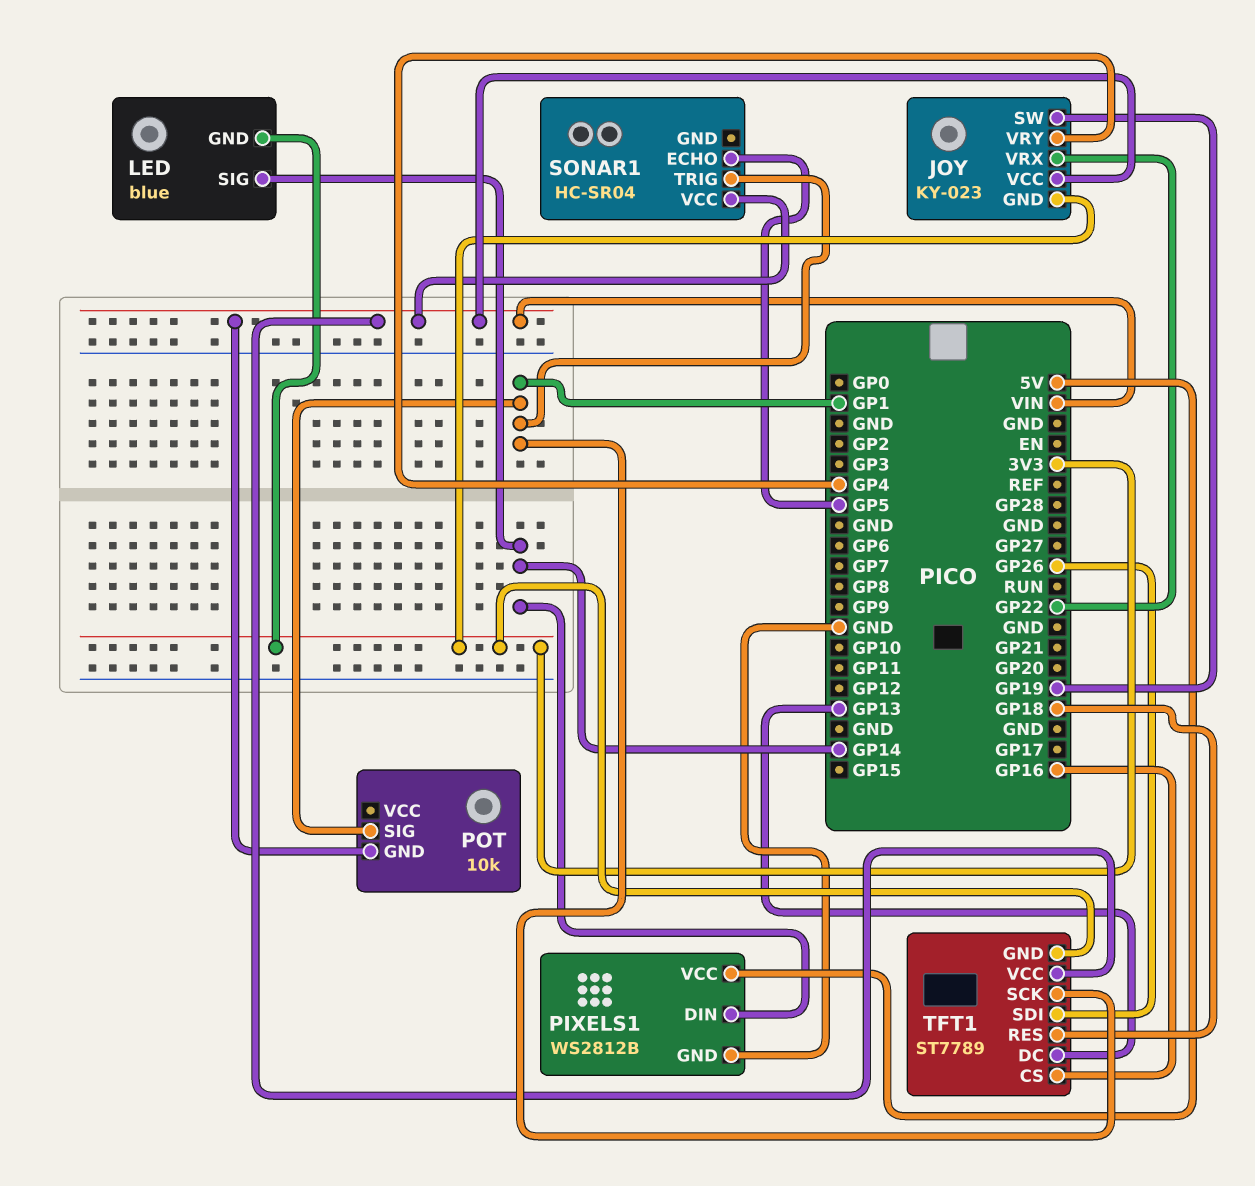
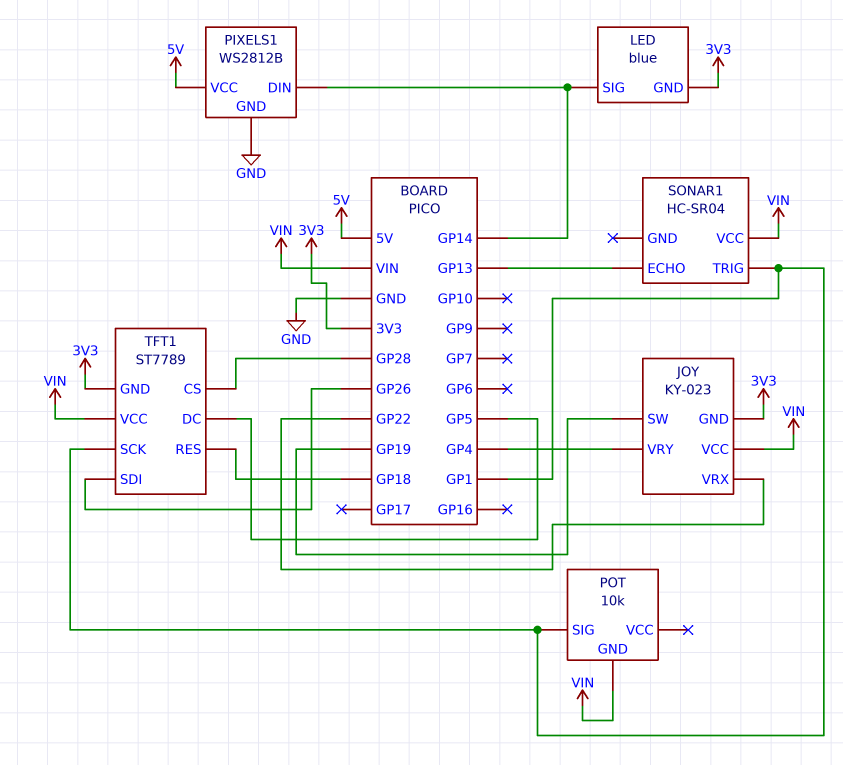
SONAR1 pin ECHO: GP5 -> GP13
TFT1 pin CS: GP16 -> GP28
TFT1 pin DC: GP13 -> GP5

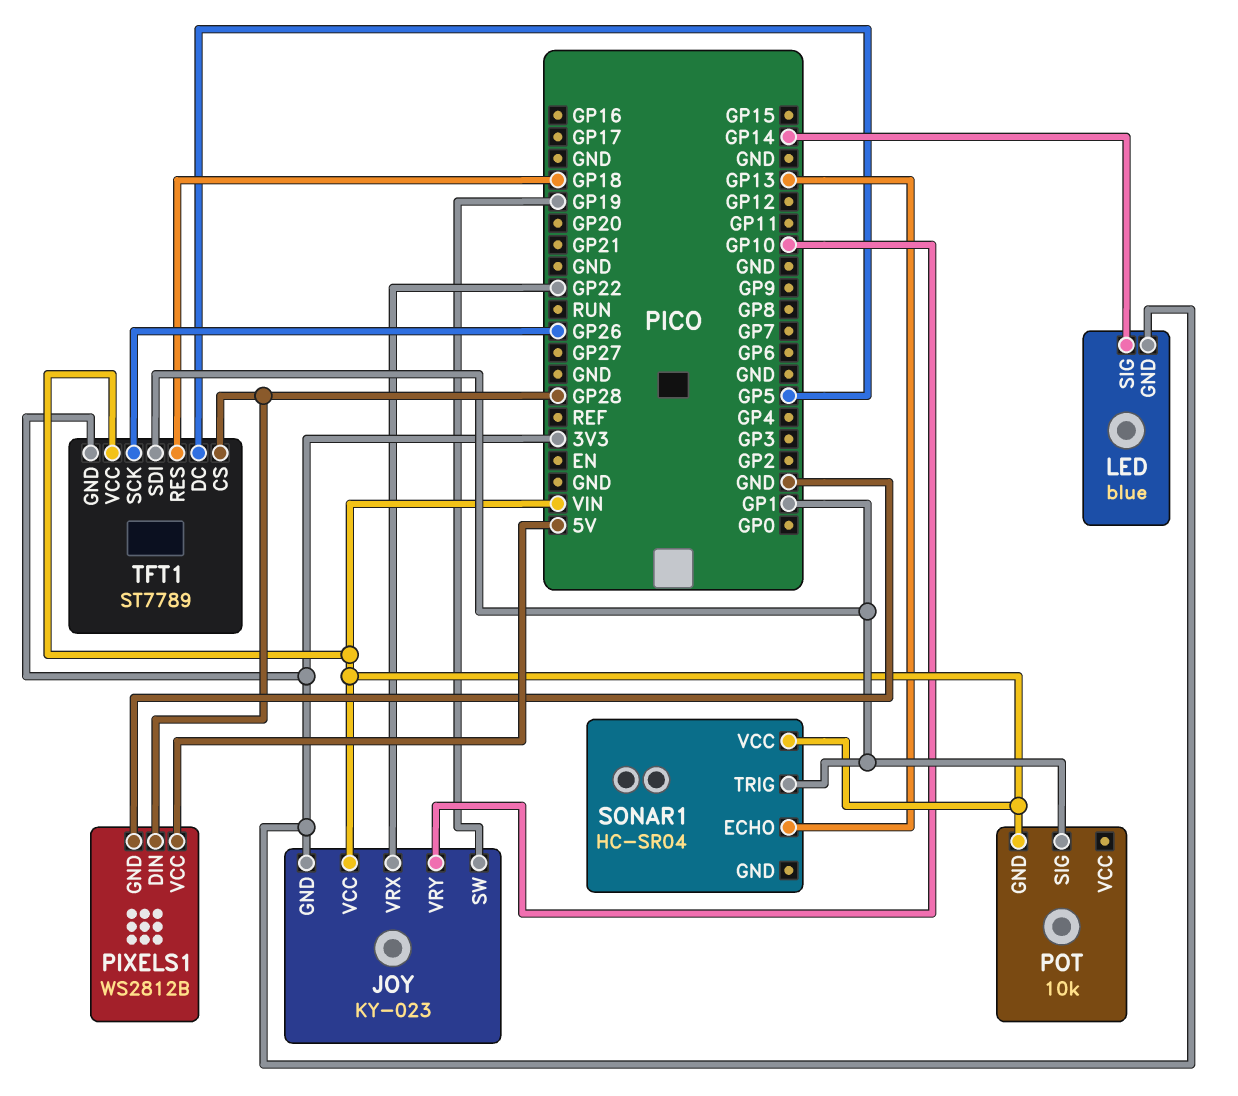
JOY pin VRY: GP4 -> GP10
PIXELS1 pin DIN: GP14 -> GP28
TFT1 pin SCK: GP1 -> GP26
TFT1 pin SDI: GP26 -> GP1

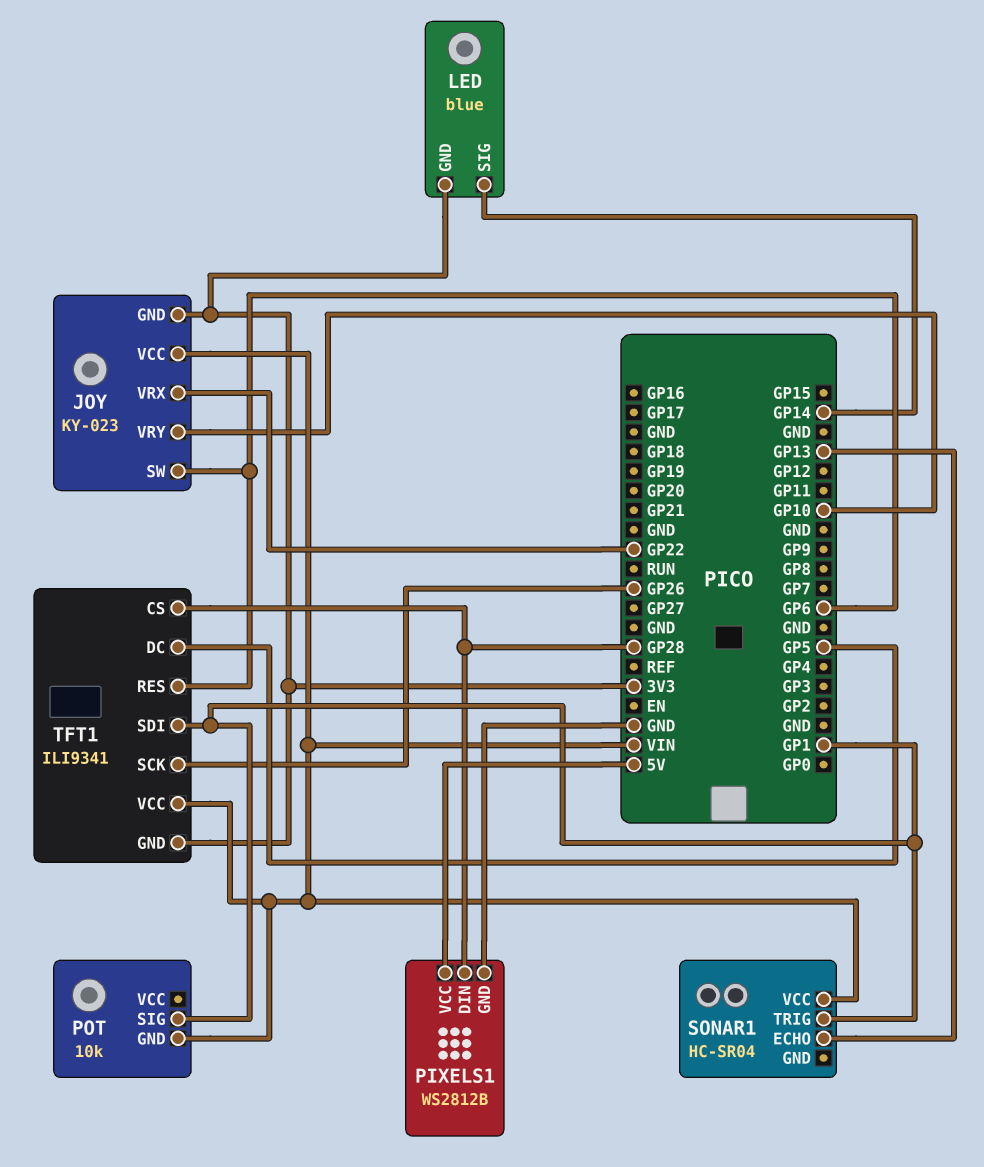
JOY pin SW: GP19 -> GP6
TFT1: ST7789 -> ILI9341
TFT1 pin RES: GP18 -> GP6

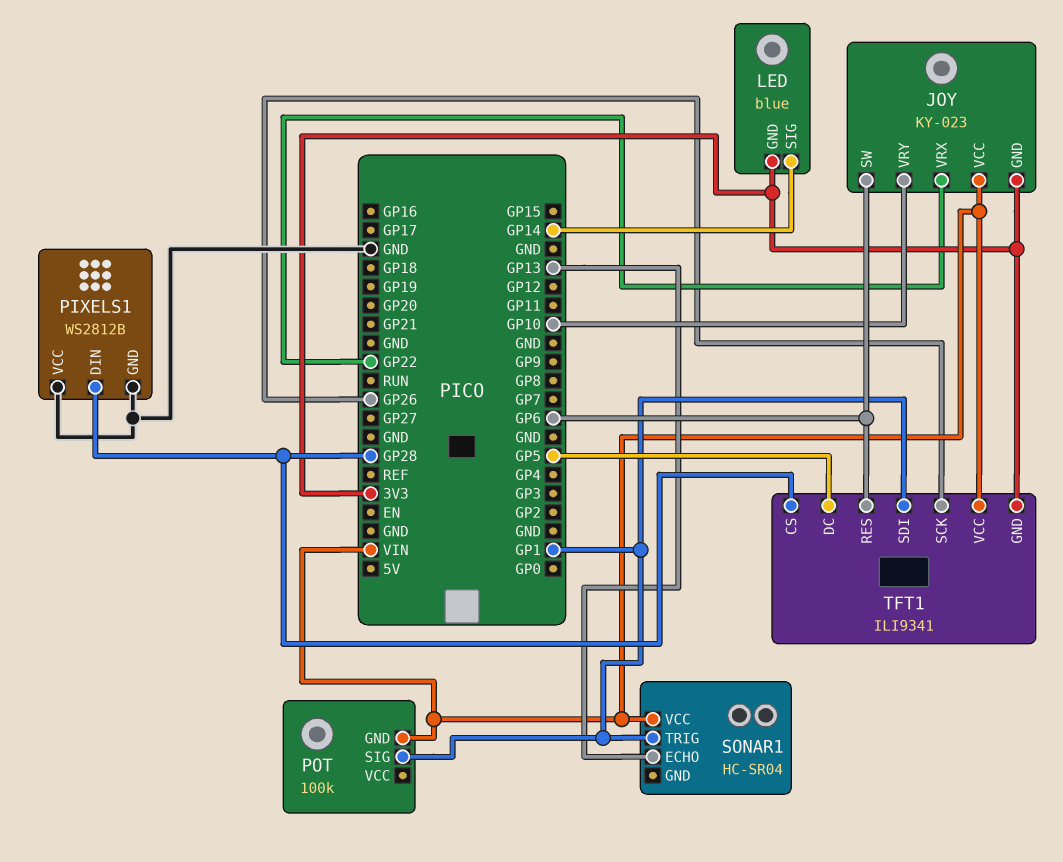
PIXELS1 pin VCC: 5V -> GND
POT: 10k -> 100k

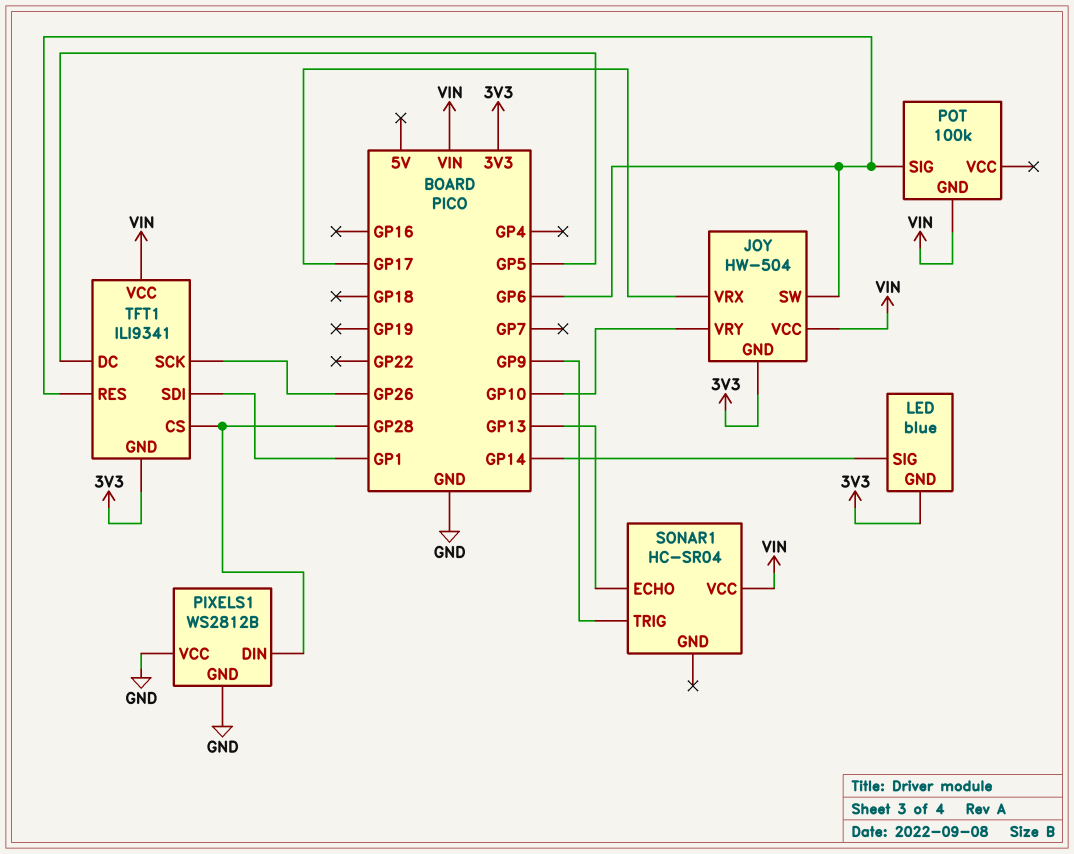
JOY: KY-023 -> HW-504
JOY pin VRX: GP22 -> GP17
POT pin SIG: GP1 -> GP6
SONAR1 pin TRIG: GP1 -> GP9

